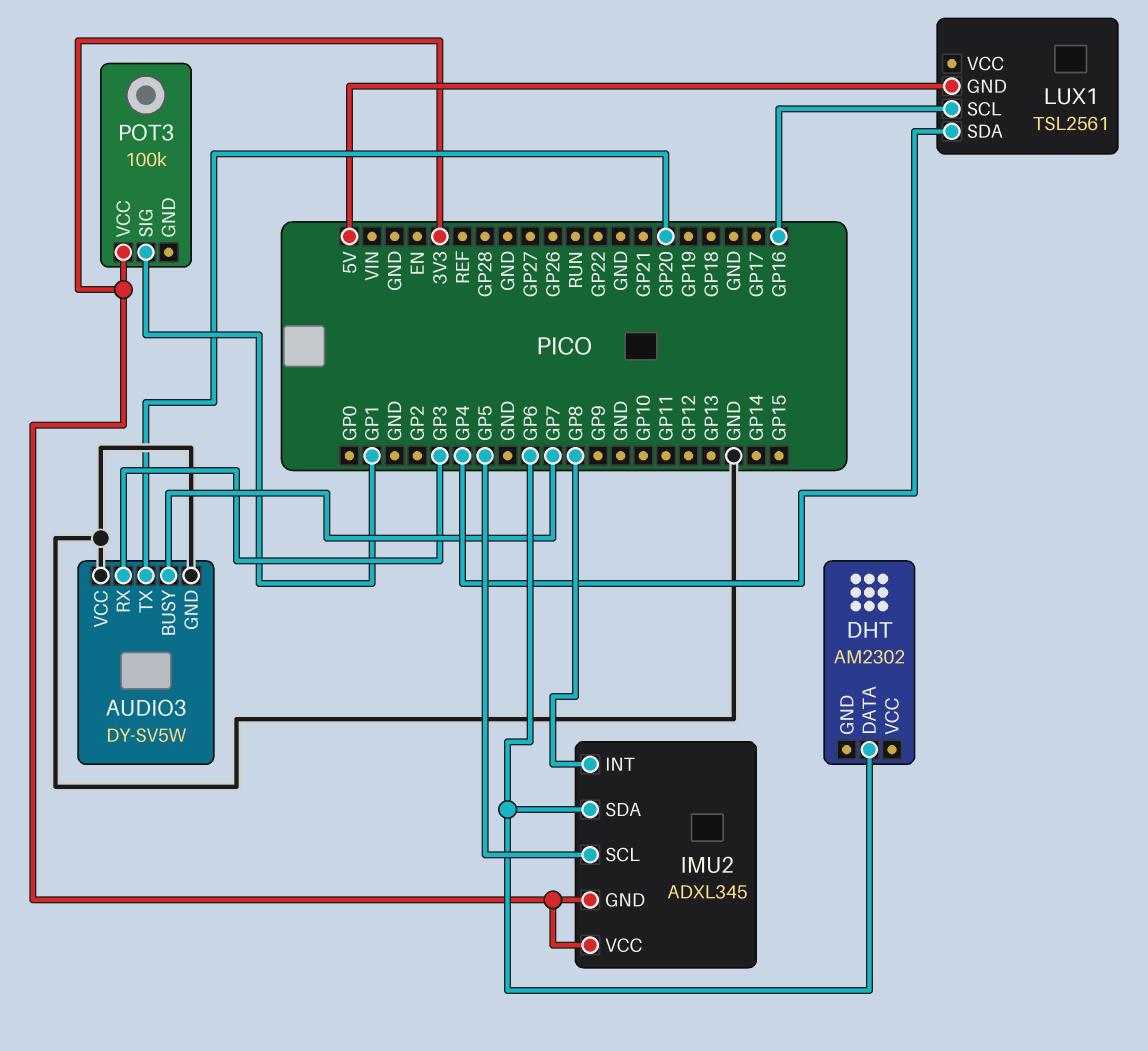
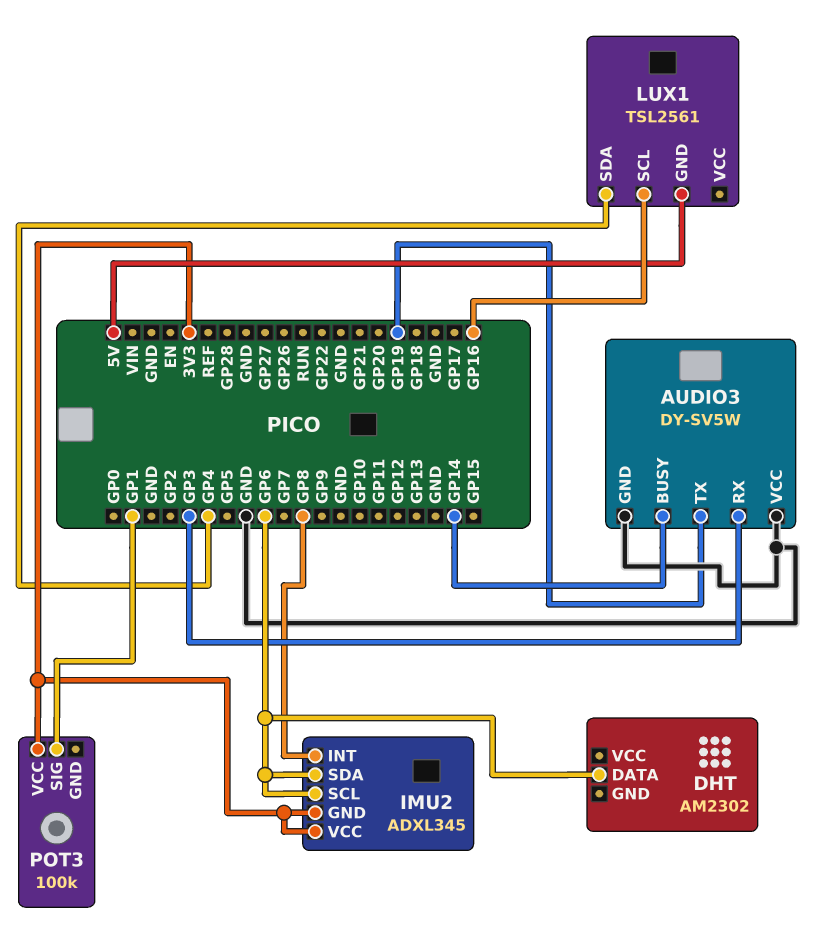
AUDIO3 pin BUSY: GP7 -> GP14
AUDIO3 pin TX: GP20 -> GP19
IMU2 pin SCL: GP5 -> GP6

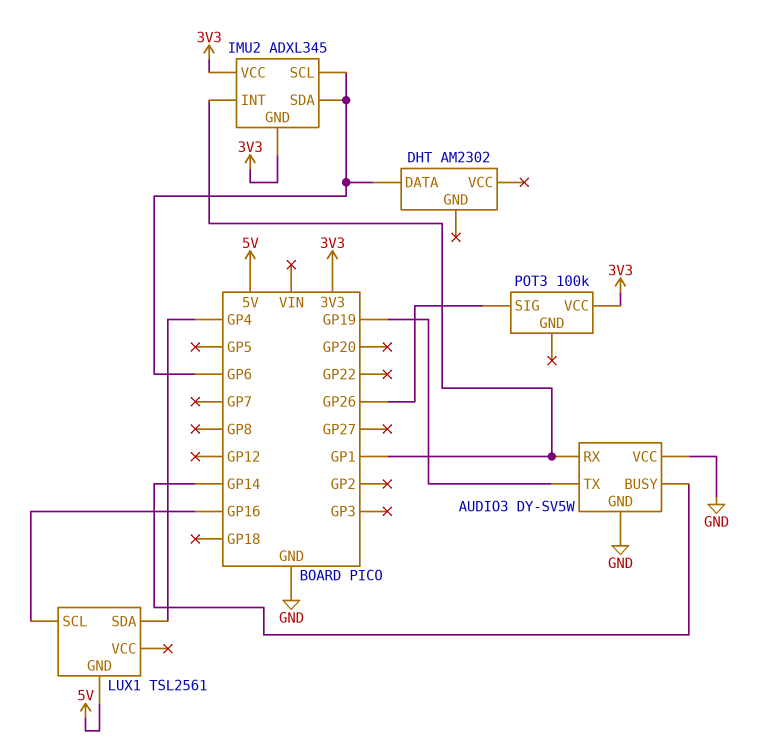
AUDIO3 pin RX: GP3 -> GP1
IMU2 pin INT: GP8 -> GP1
POT3 pin SIG: GP1 -> GP26

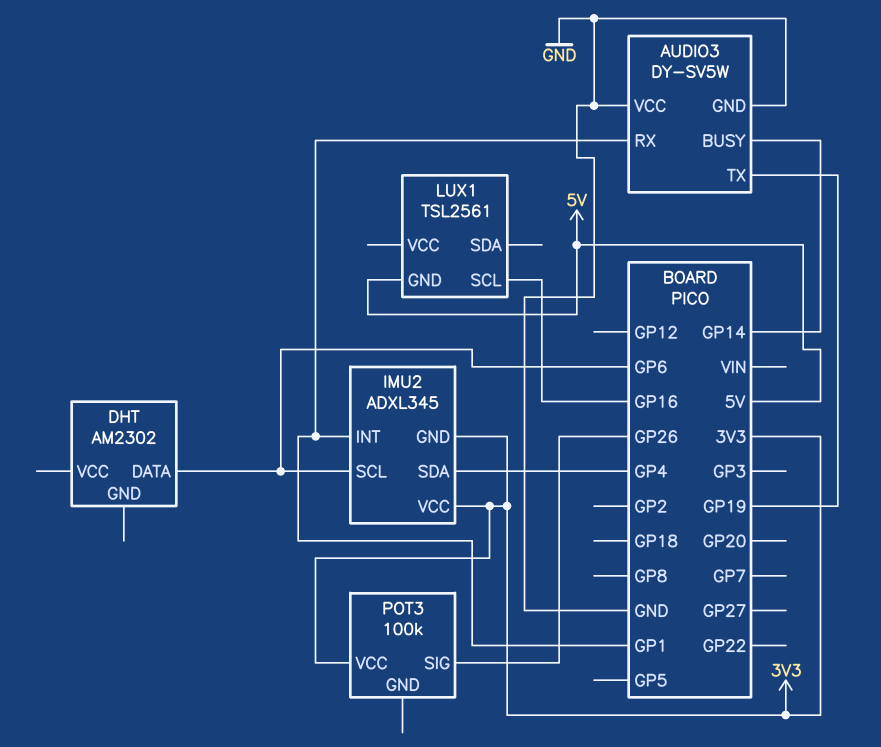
IMU2 pin SDA: GP6 -> GP4
LUX1 pin SDA: GP4 -> none

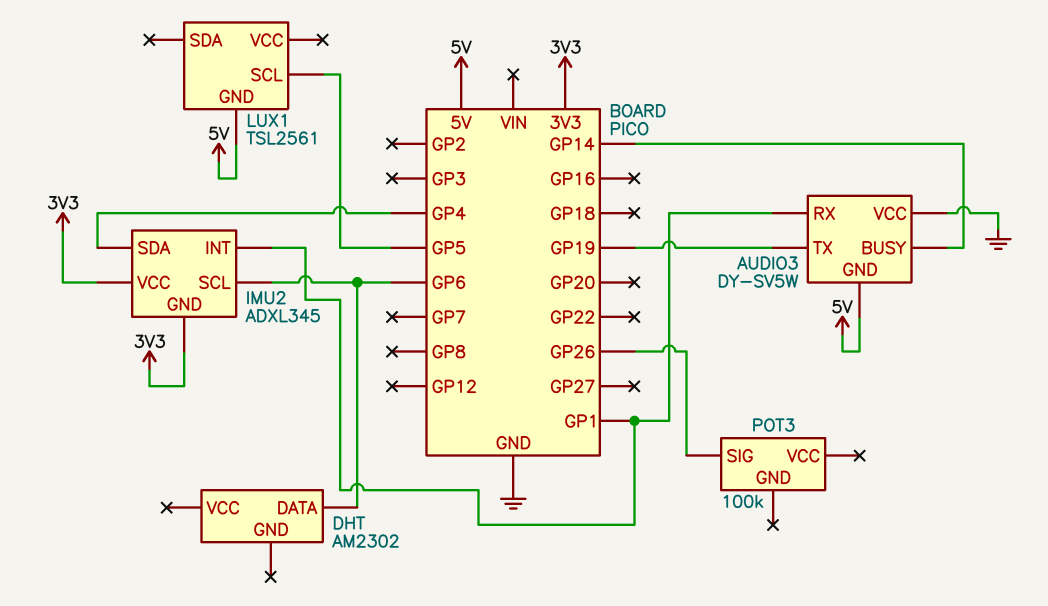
AUDIO3 pin GND: GND -> 5V
LUX1 pin SCL: GP16 -> GP5
POT3 pin VCC: 3V3 -> none

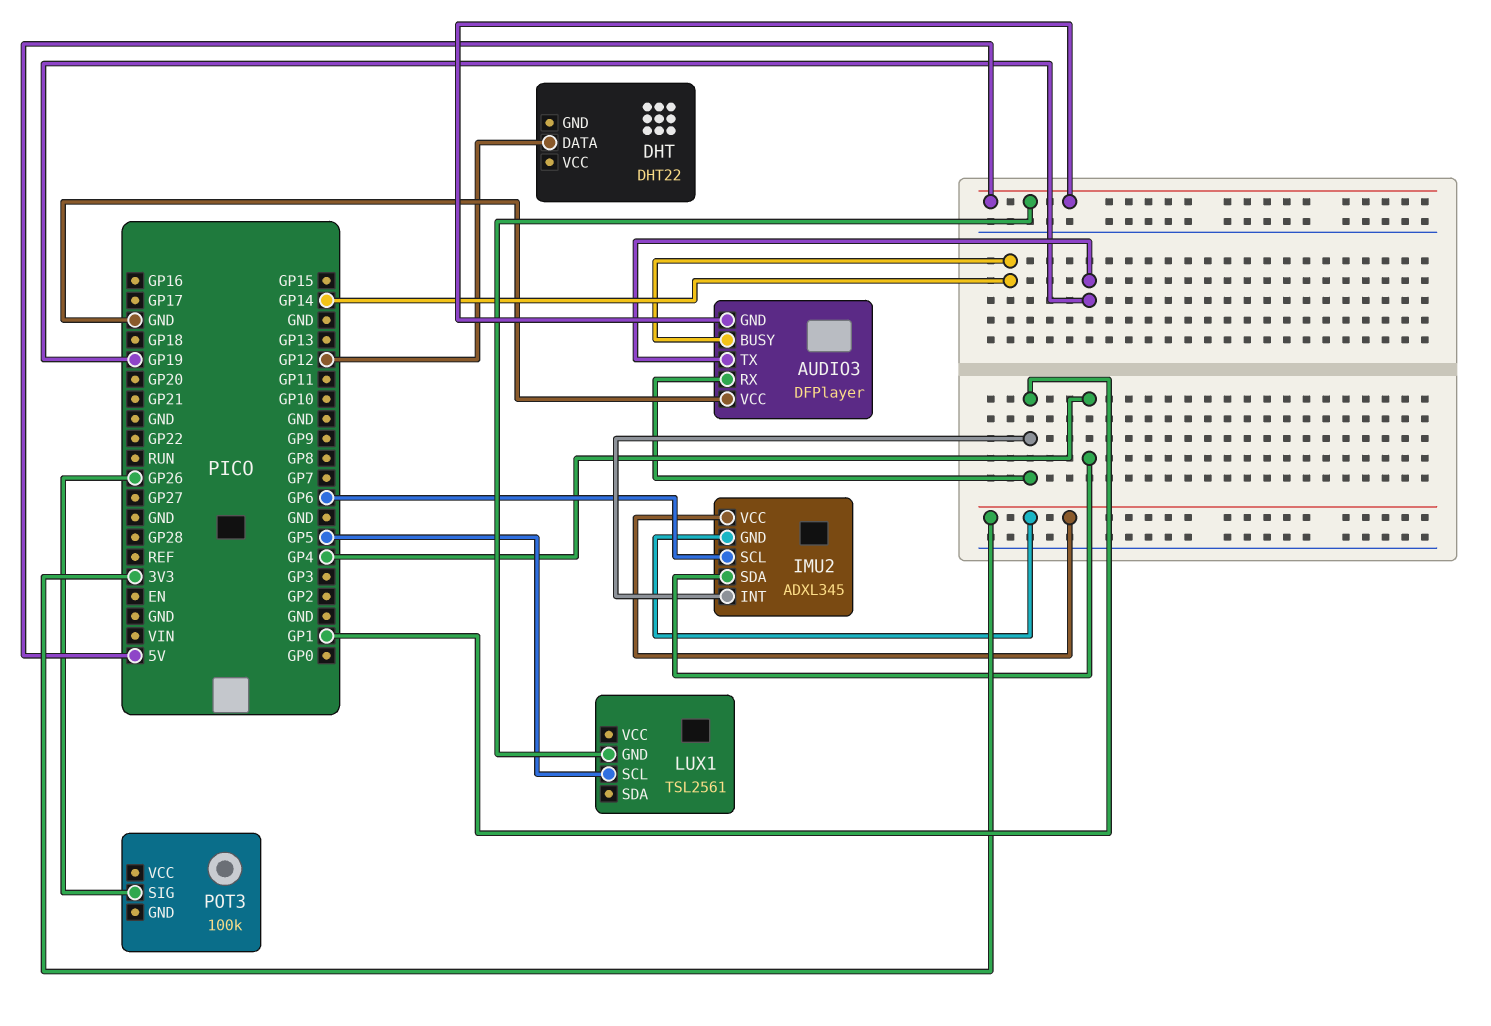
AUDIO3: DY-SV5W -> DFPlayer
DHT: AM2302 -> DHT22
DHT pin DATA: GP6 -> GP12

